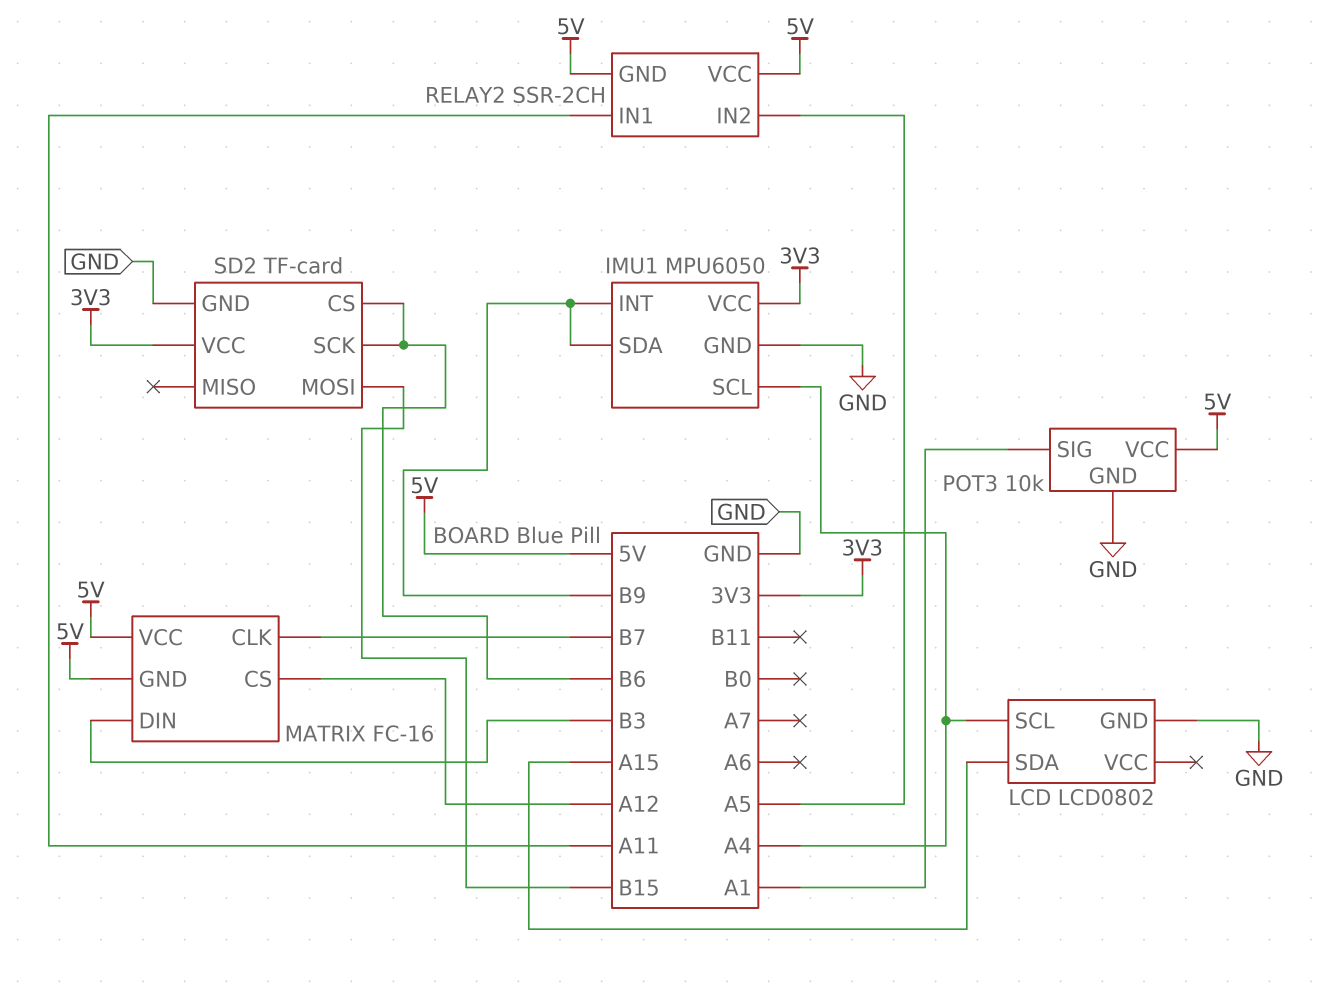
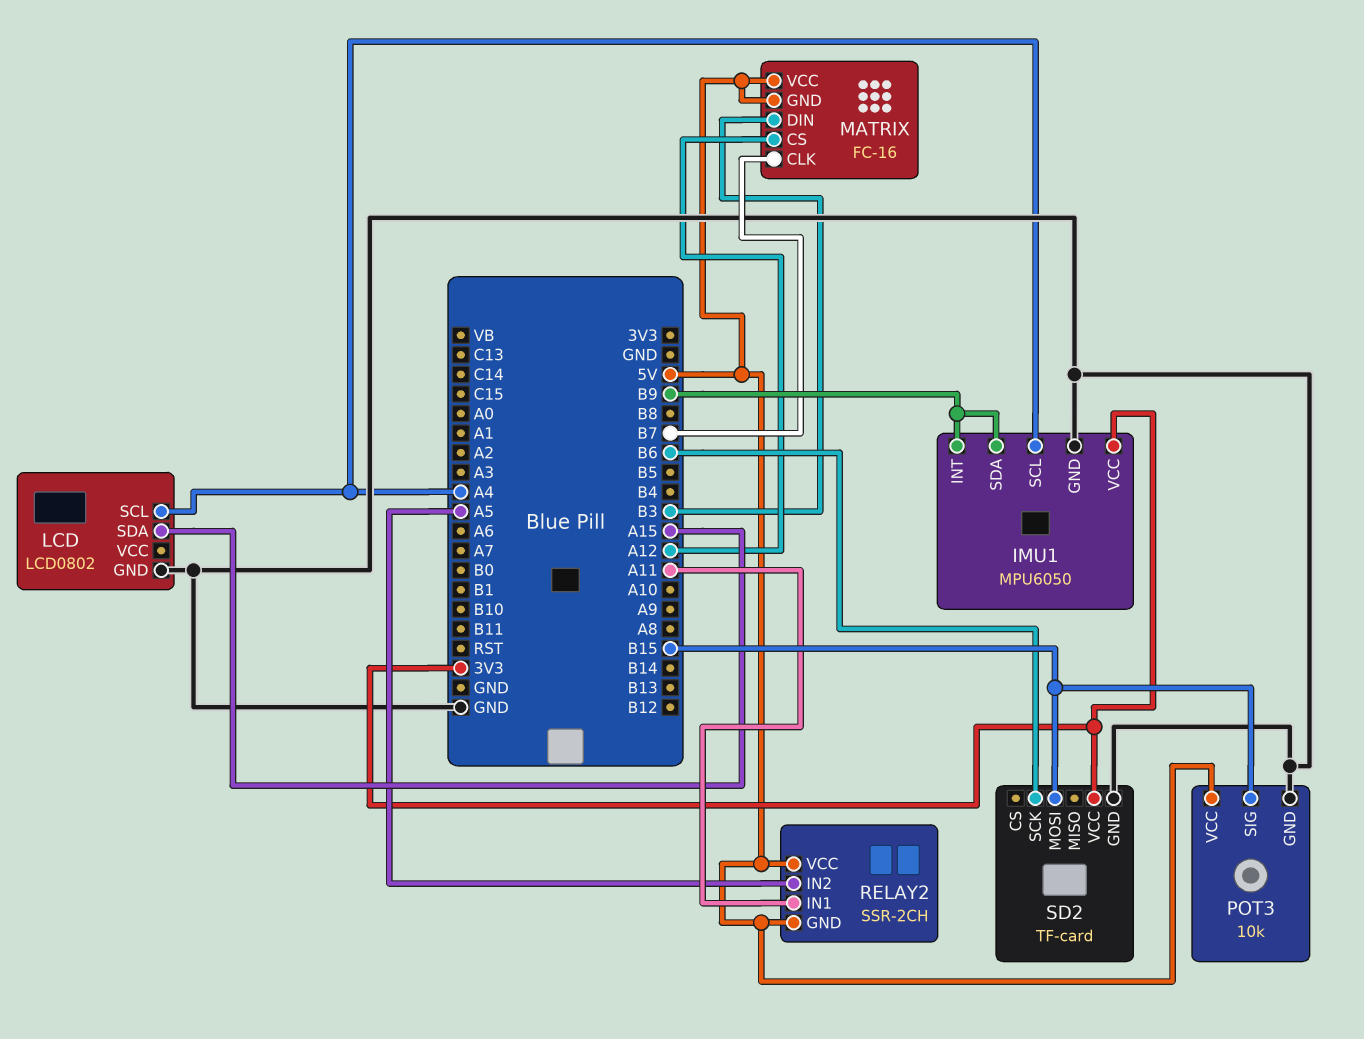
POT3 pin SIG: A1 -> B15
SD2 pin CS: B6 -> none

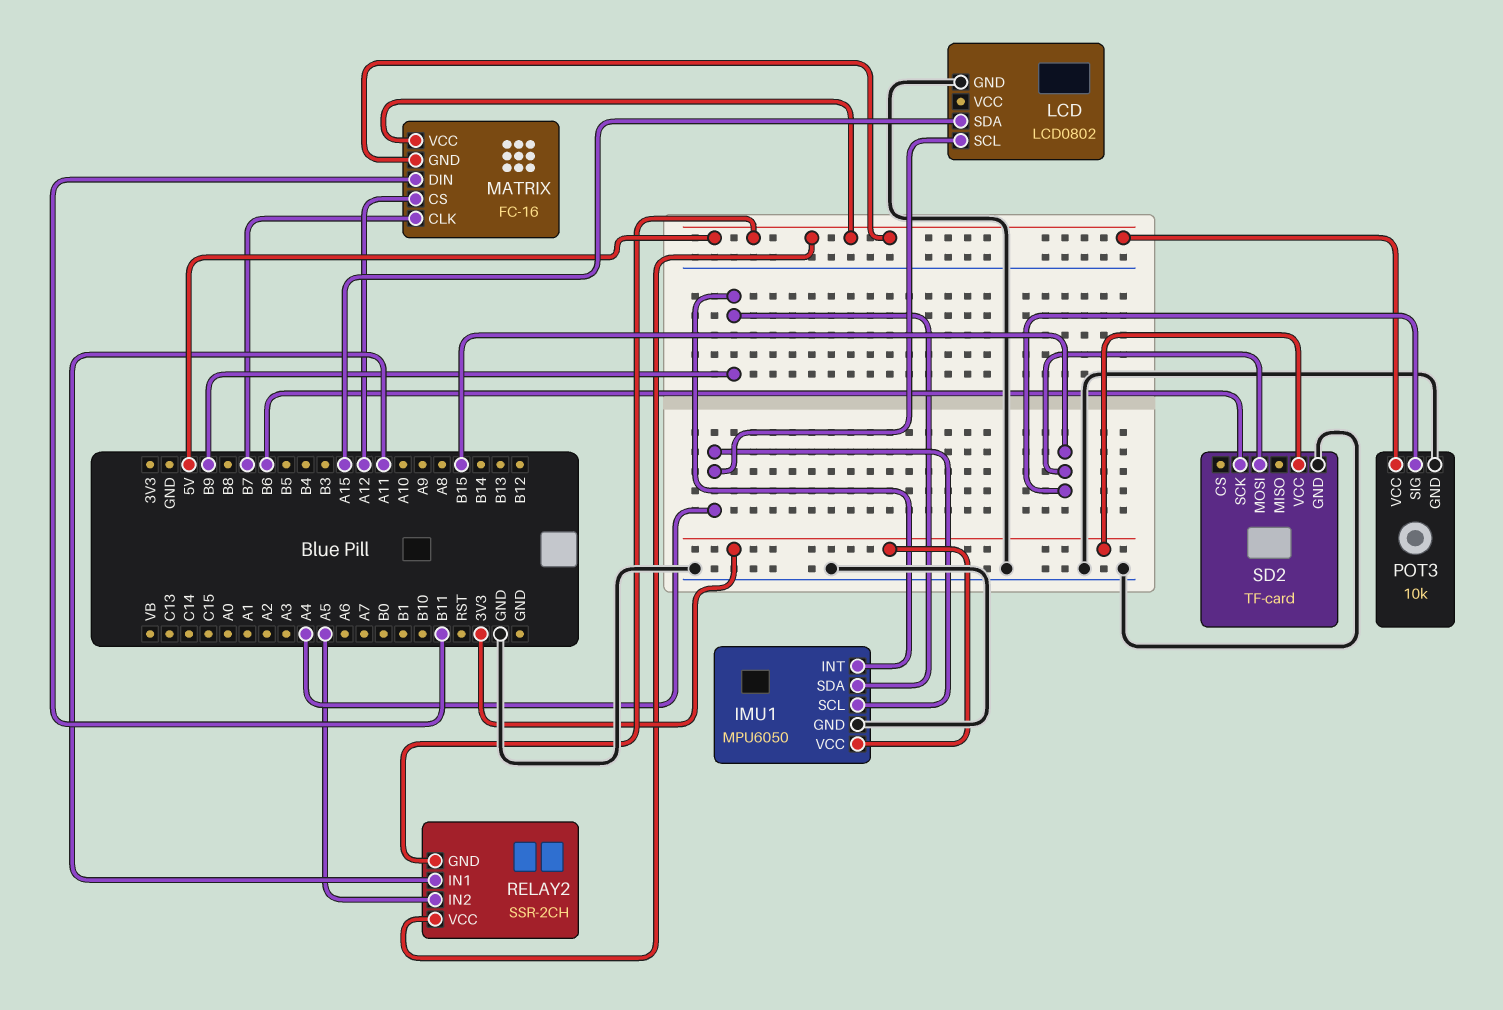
MATRIX pin DIN: B3 -> B11

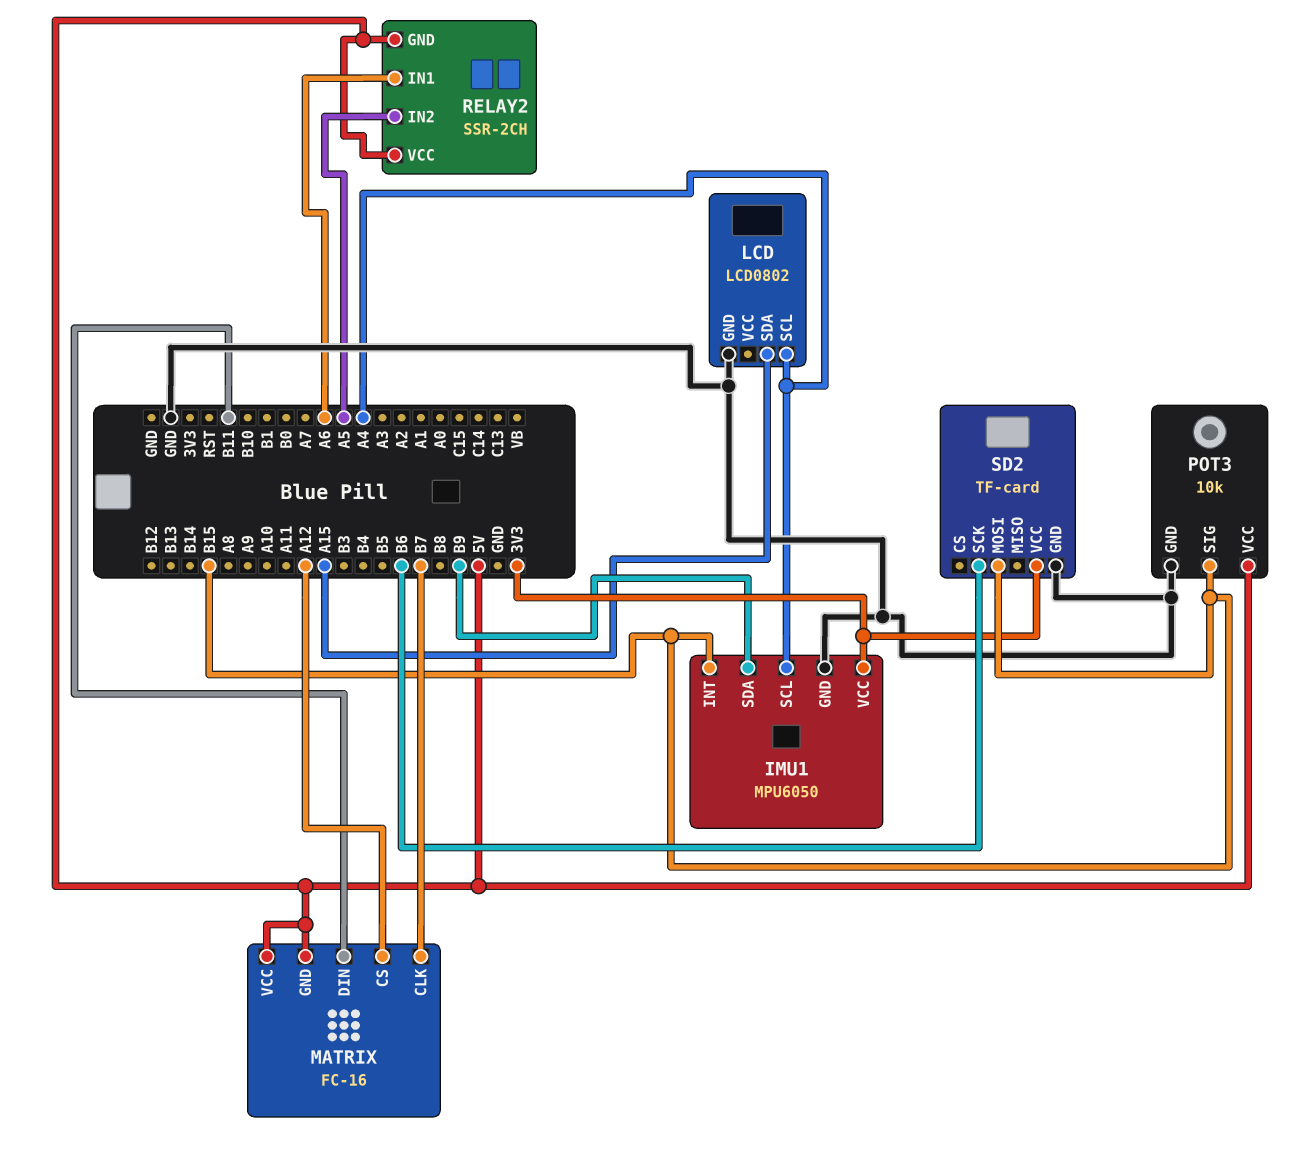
IMU1 pin INT: B9 -> B15
RELAY2 pin IN1: A11 -> A6

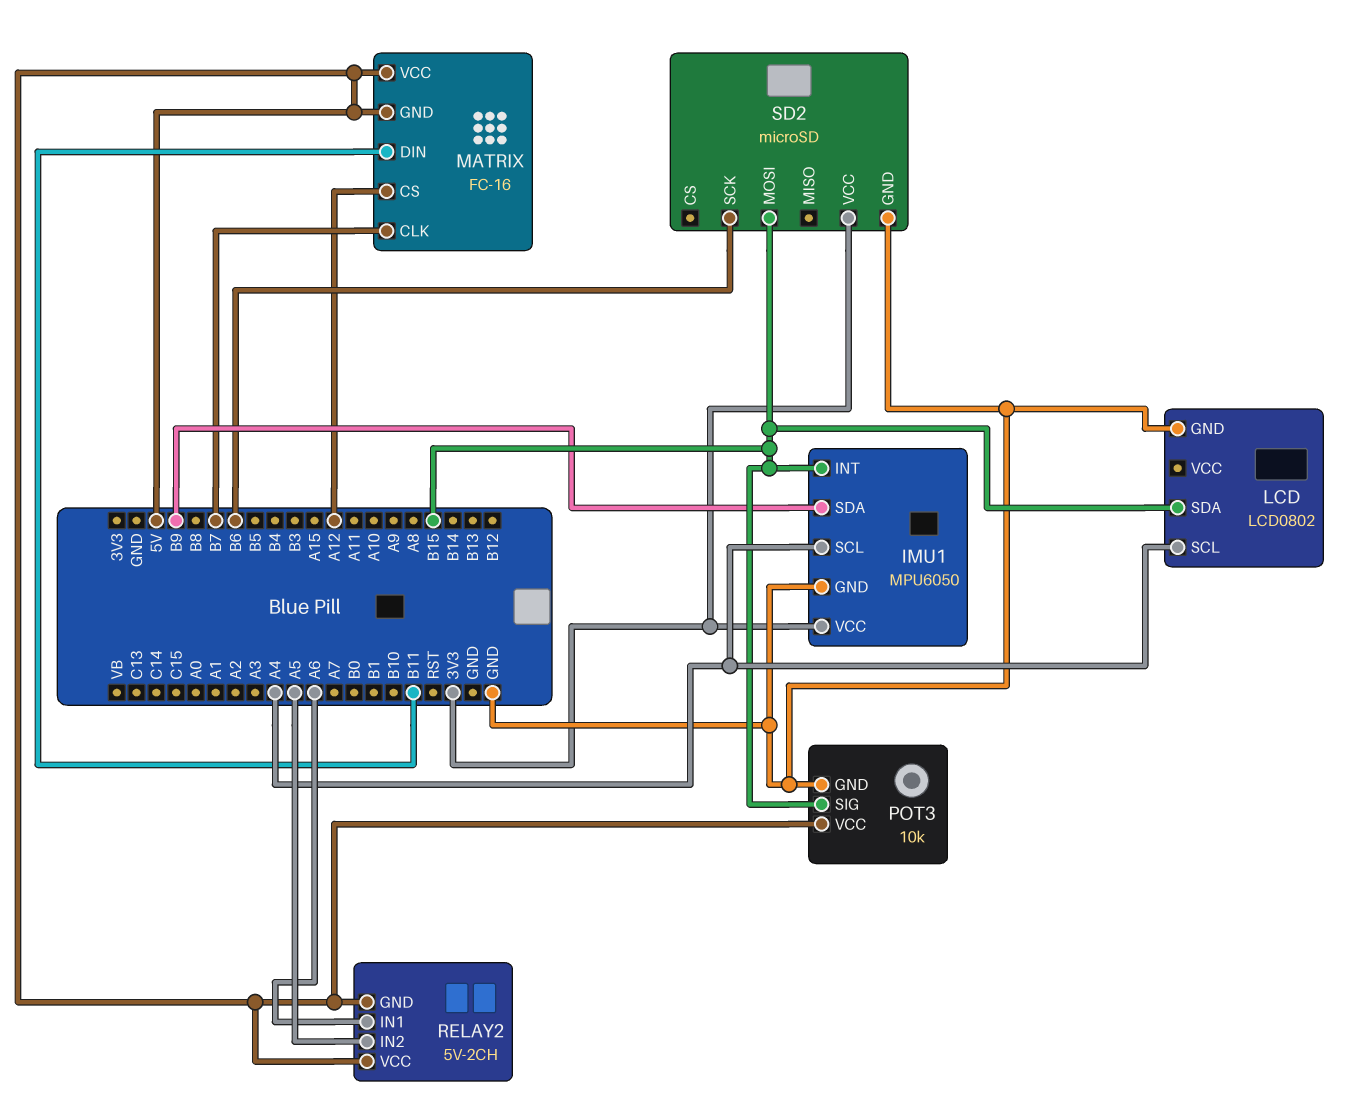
LCD pin SDA: A15 -> B15
RELAY2: SSR-2CH -> 5V-2CH
SD2: TF-card -> microSD

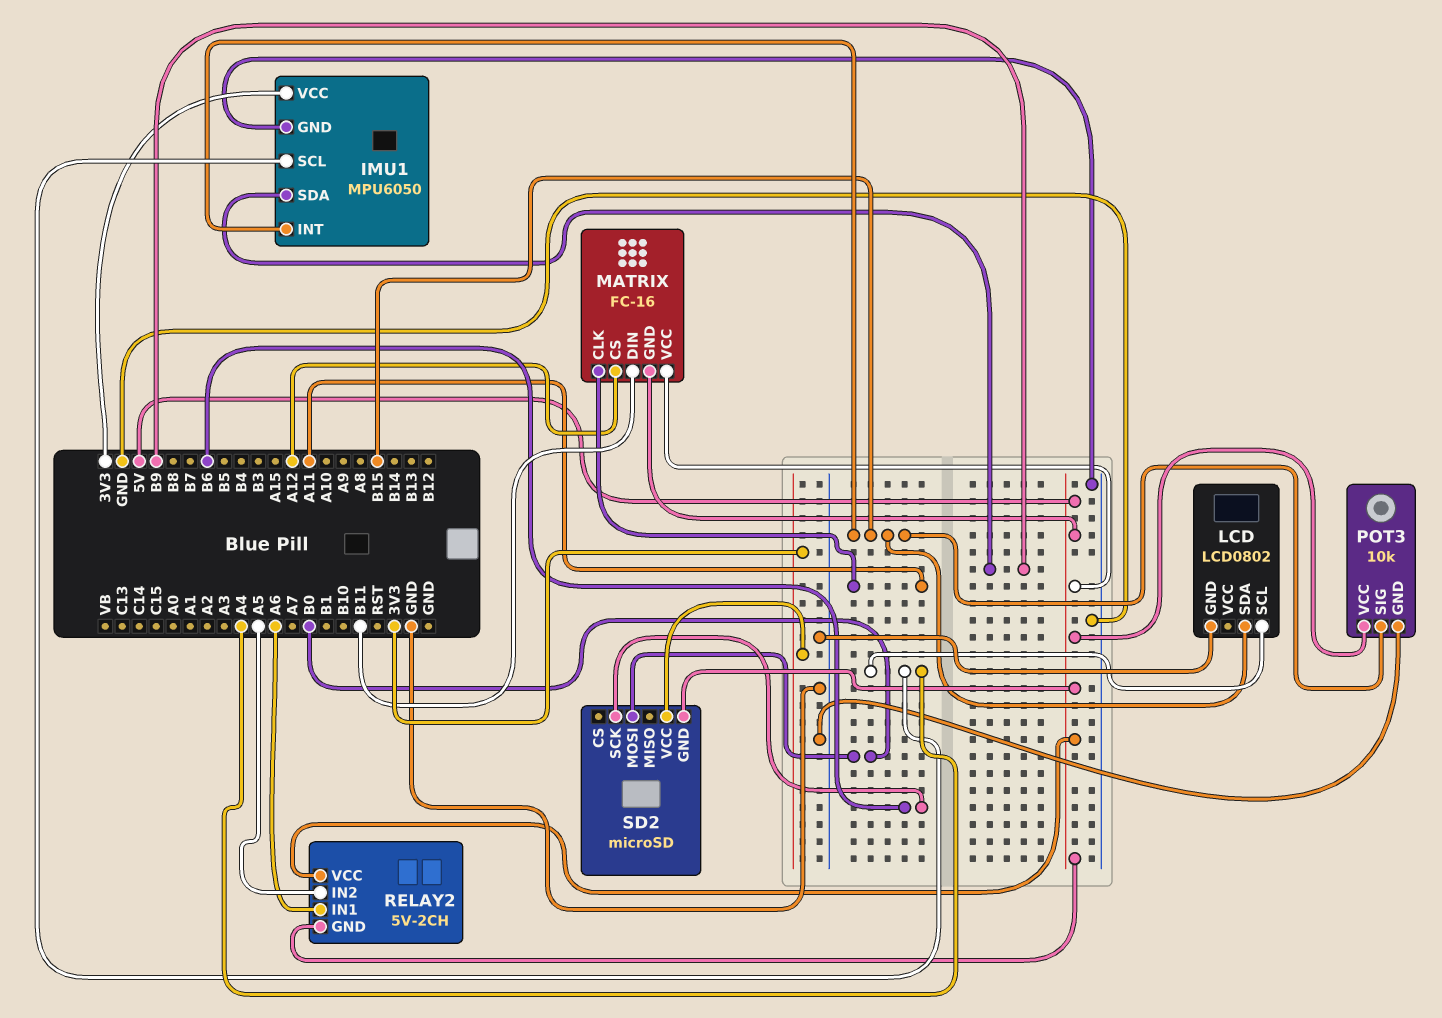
MATRIX pin CLK: B7 -> A11
SD2 pin GND: GND -> 5V
SD2 pin MOSI: B15 -> B0

